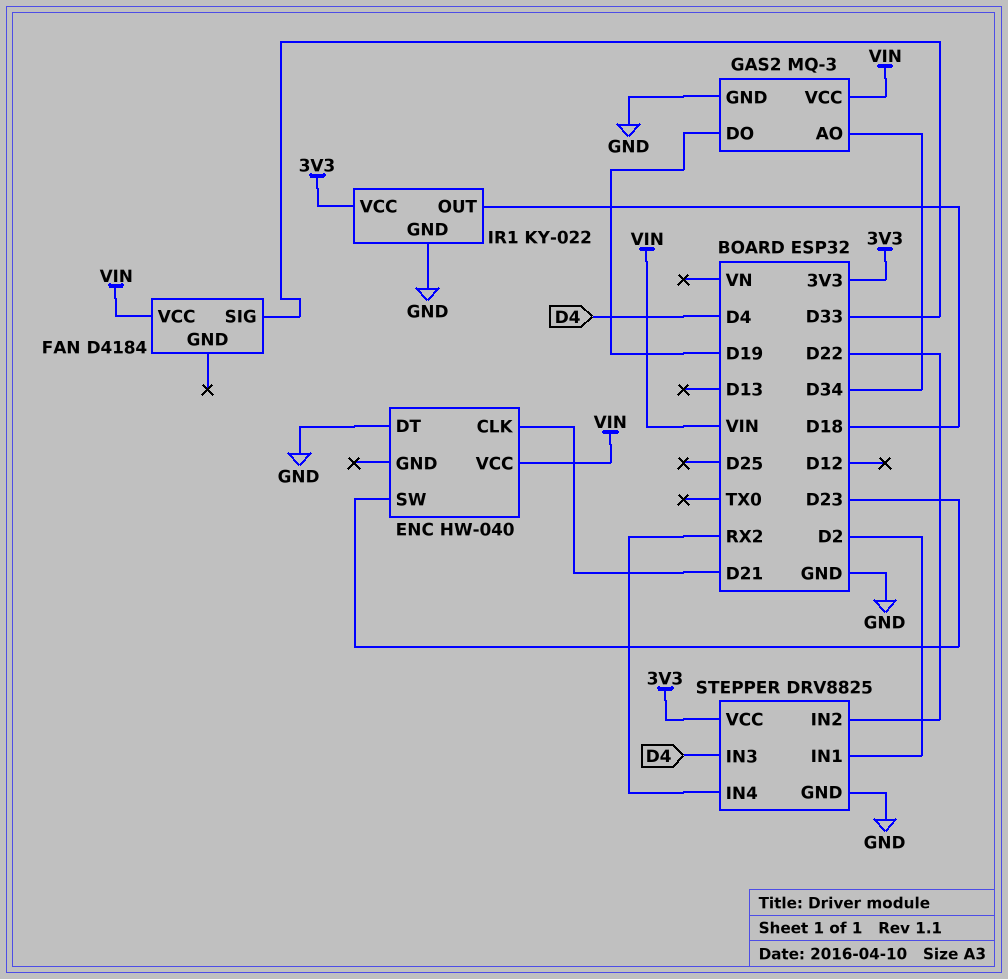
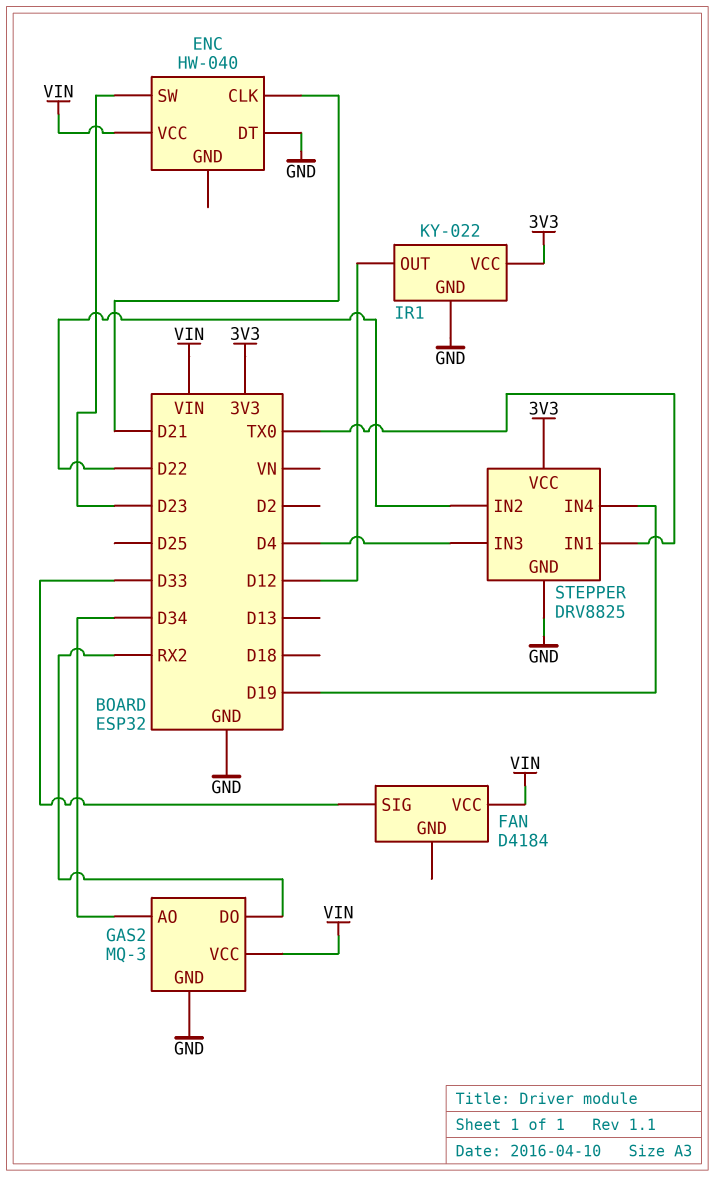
GAS2 pin DO: D19 -> RX2
IR1 pin OUT: D18 -> D12
STEPPER pin IN1: D2 -> TX0
STEPPER pin IN4: RX2 -> D19

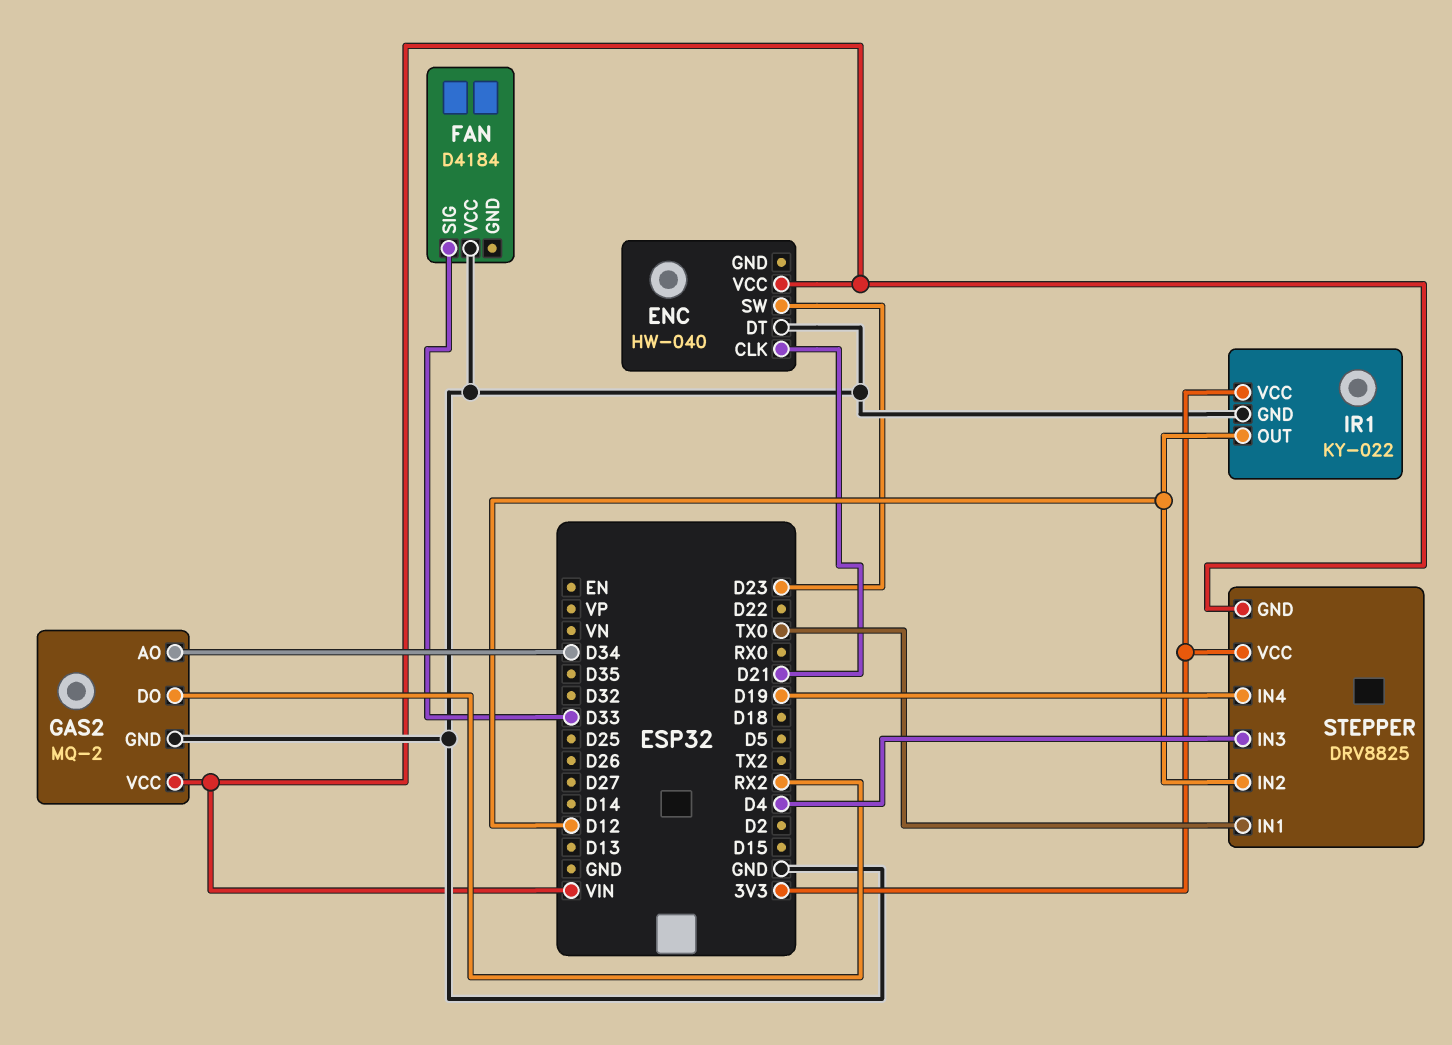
FAN pin VCC: VIN -> GND
GAS2: MQ-3 -> MQ-2
STEPPER pin GND: GND -> VIN
STEPPER pin IN2: D22 -> D12

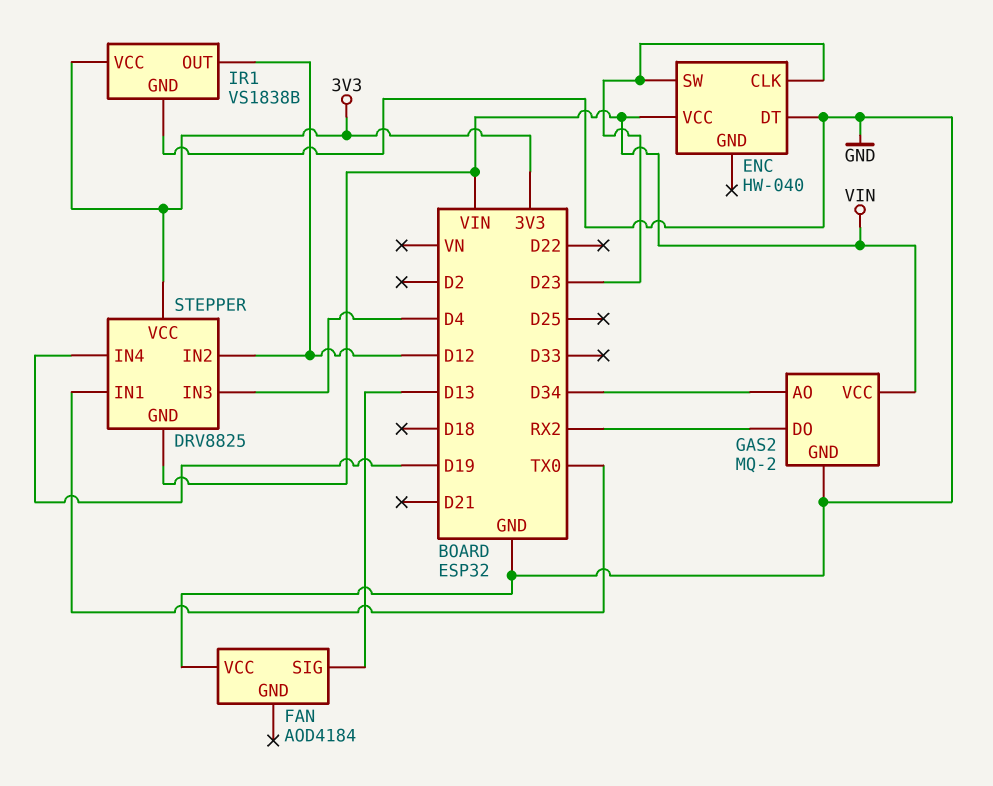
ENC pin CLK: D21 -> D23
FAN: D4184 -> AOD4184
FAN pin SIG: D33 -> D13
IR1: KY-022 -> VS1838B

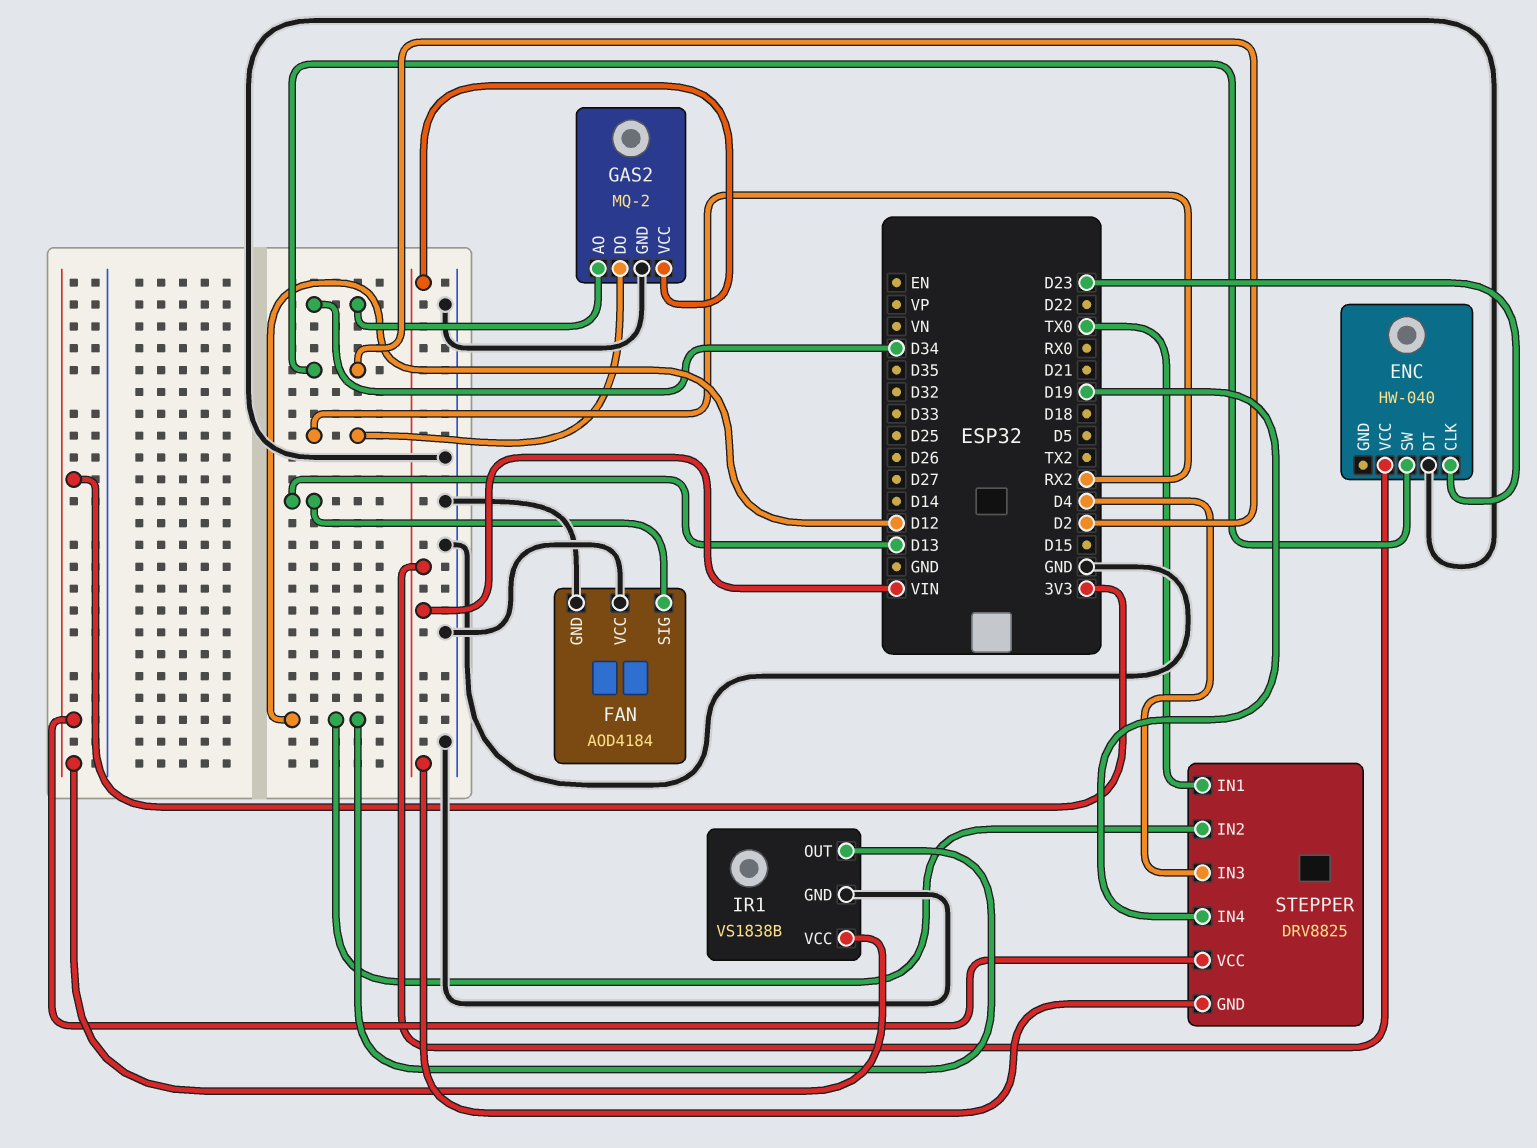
ENC pin SW: D23 -> D2
FAN pin GND: none -> GND

